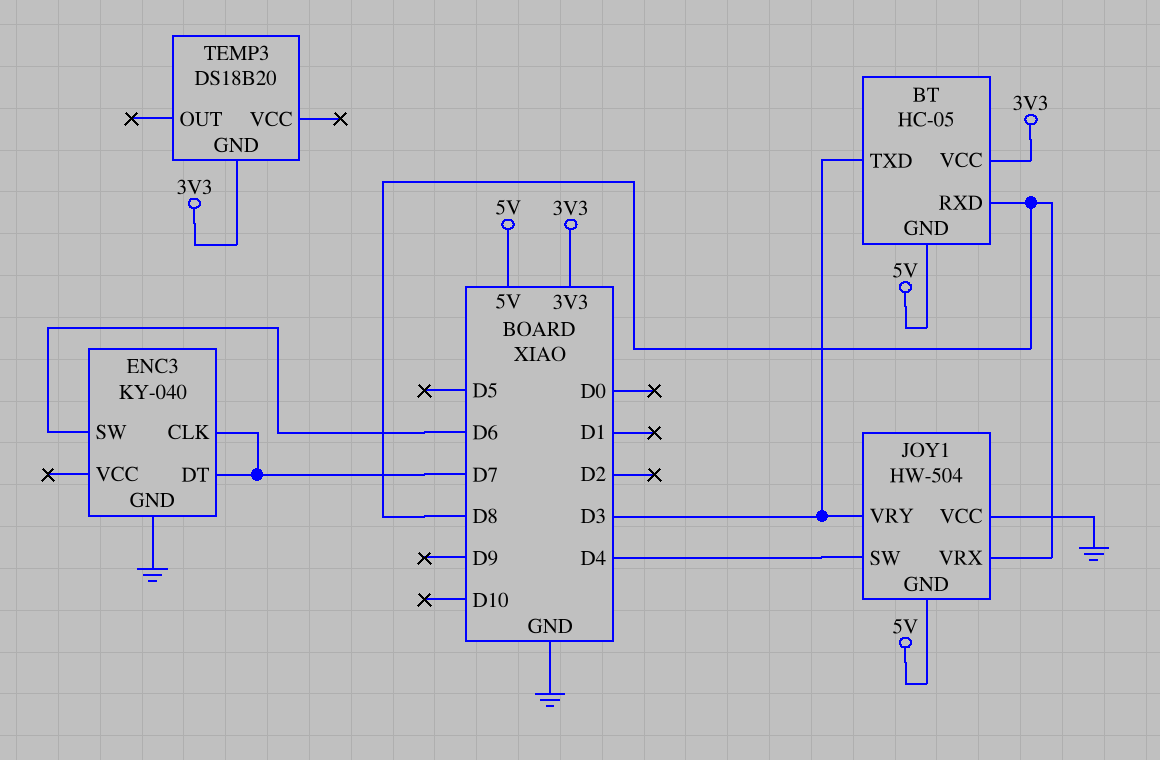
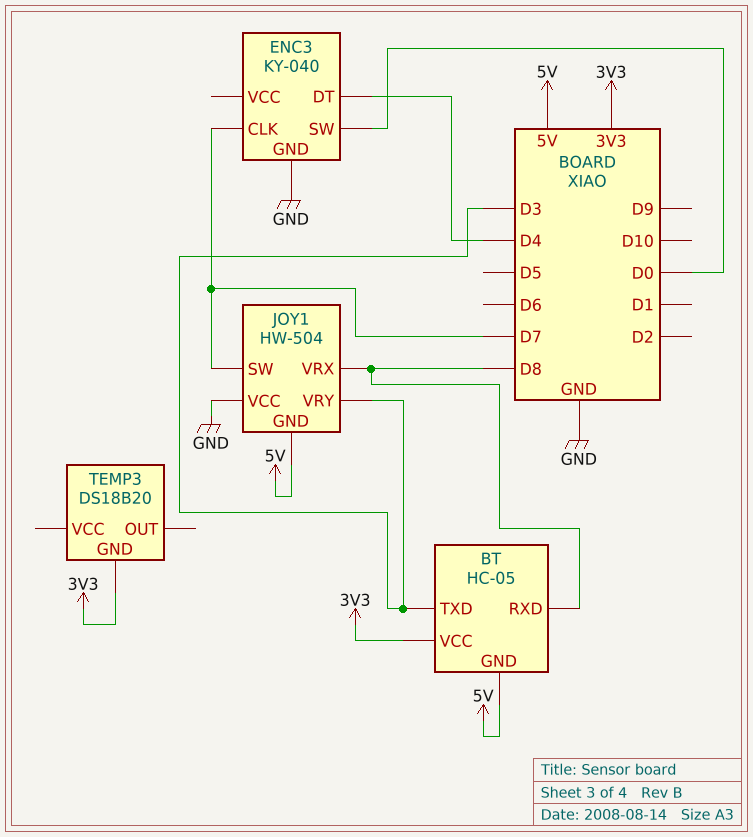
ENC3 pin DT: D7 -> D4
ENC3 pin SW: D6 -> D0
JOY1 pin SW: D4 -> D7

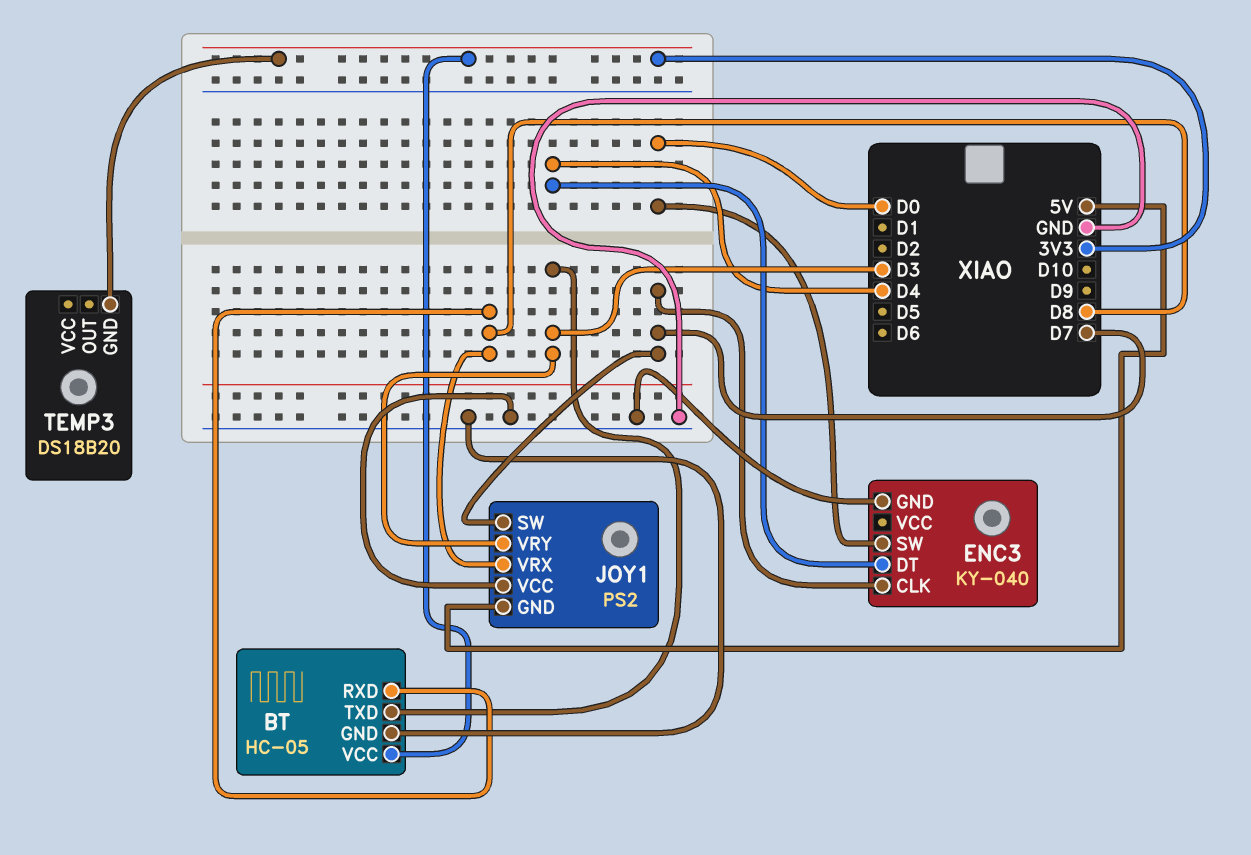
BT pin GND: 5V -> GND
JOY1: HW-504 -> PS2

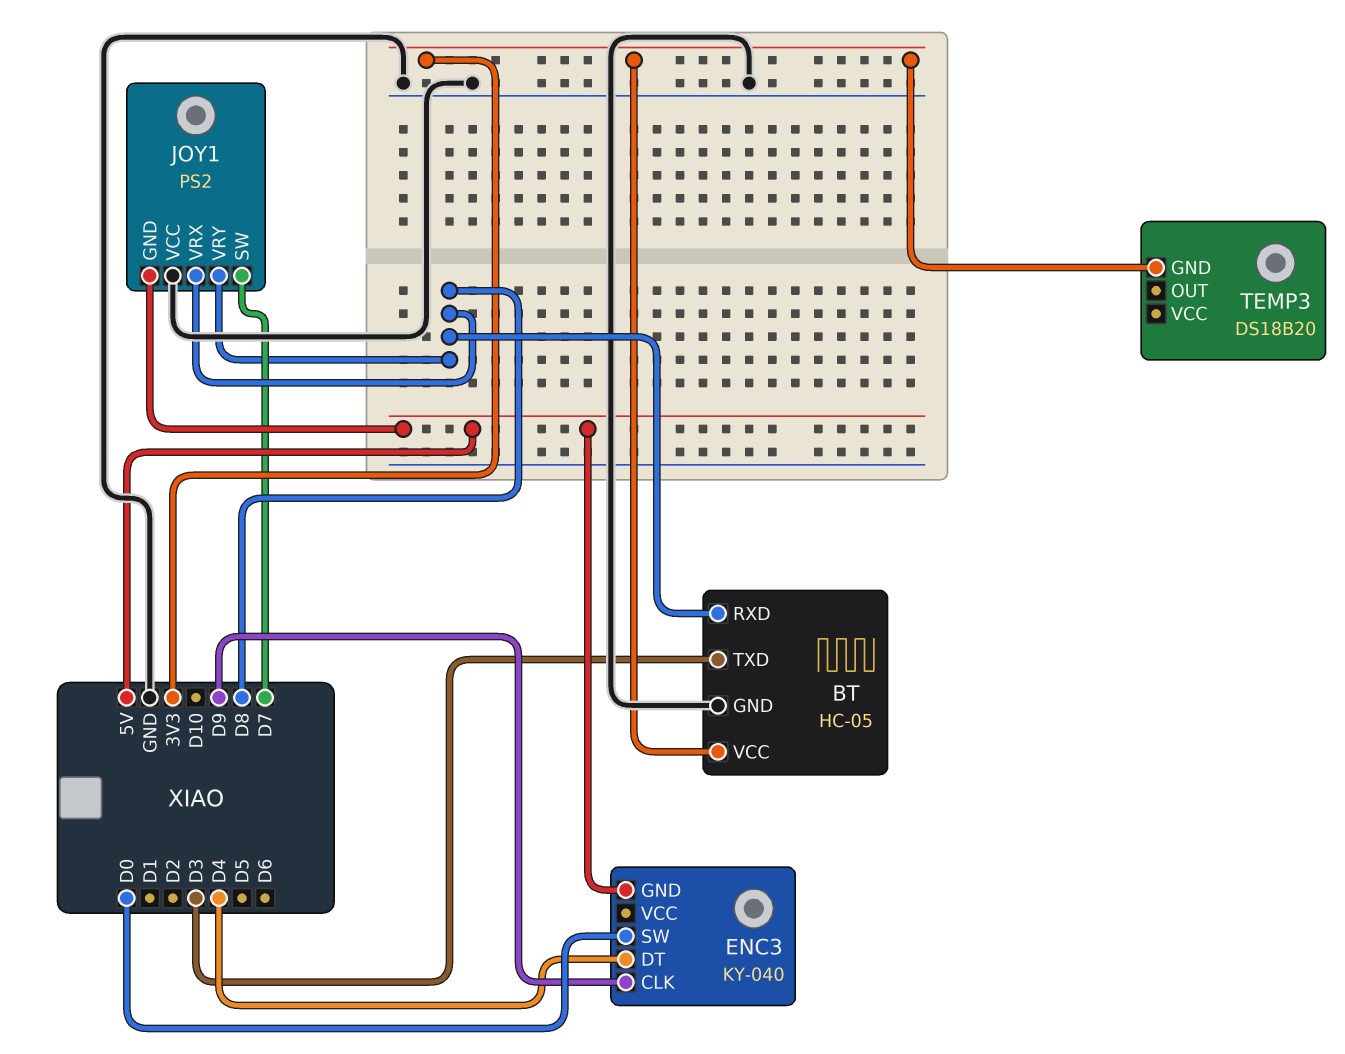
ENC3 pin CLK: D7 -> D9
ENC3 pin GND: GND -> 5V
JOY1 pin VRY: D3 -> D8

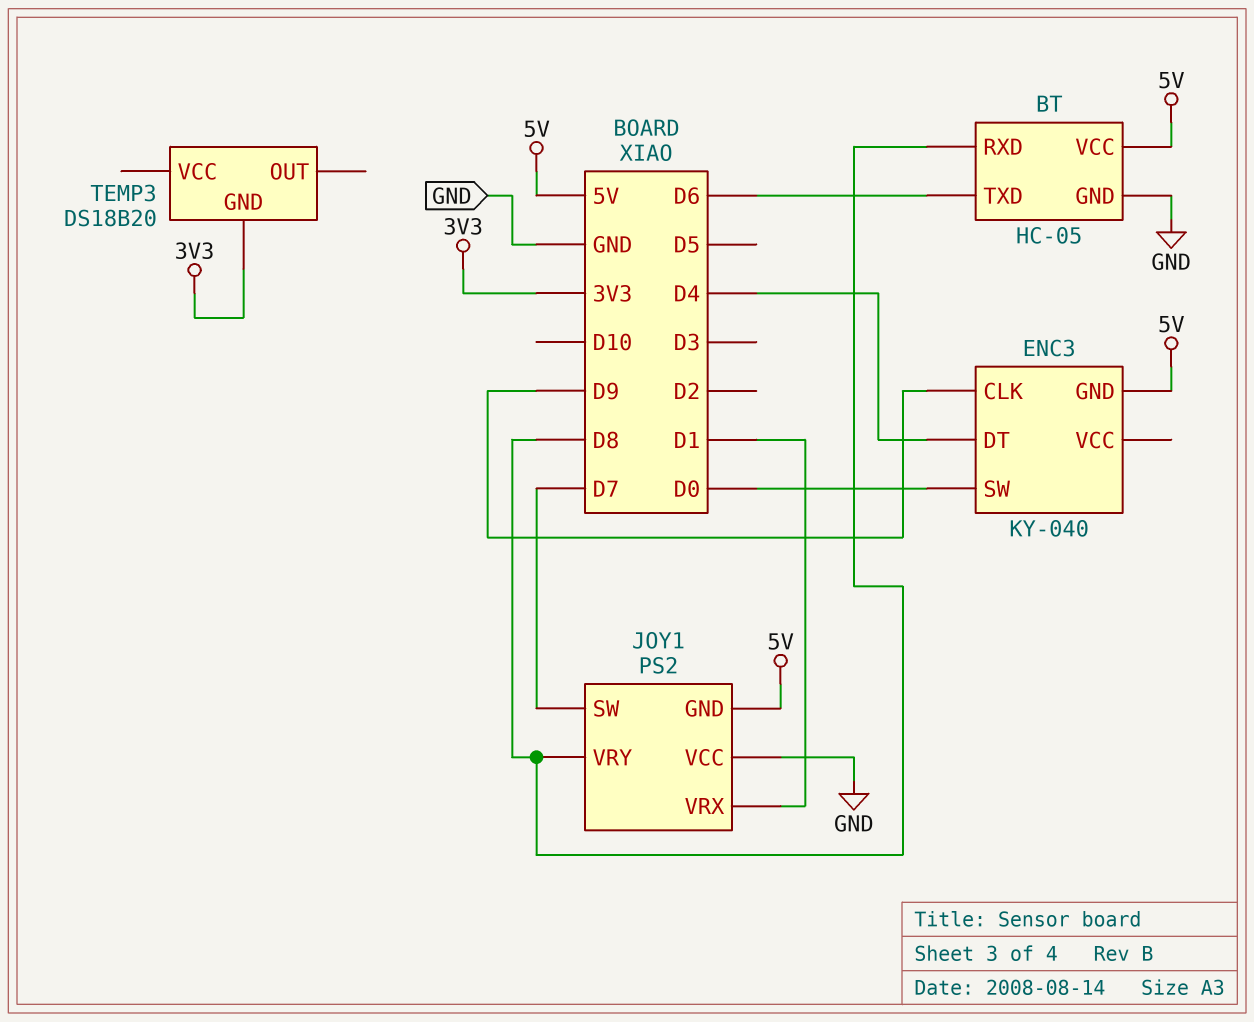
BT pin TXD: D3 -> D6
BT pin VCC: 3V3 -> 5V
JOY1 pin VRX: D8 -> D1

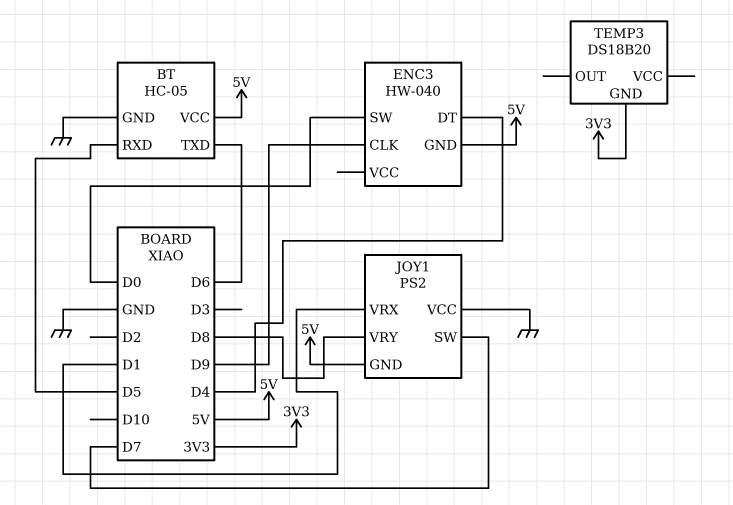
BT pin RXD: D8 -> D5
ENC3: KY-040 -> HW-040

